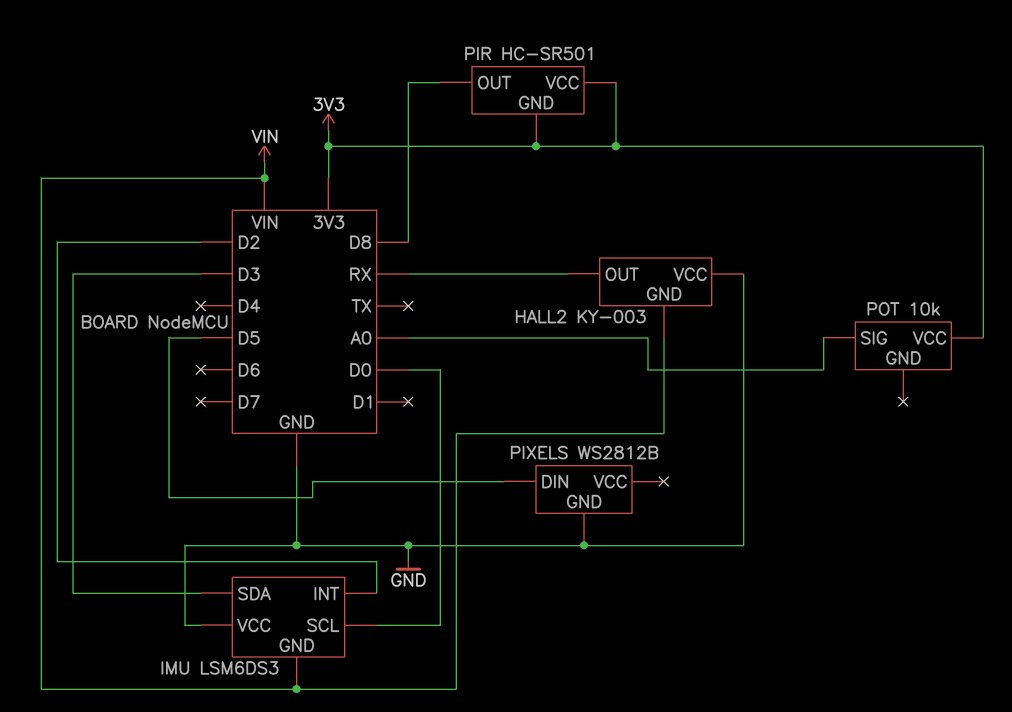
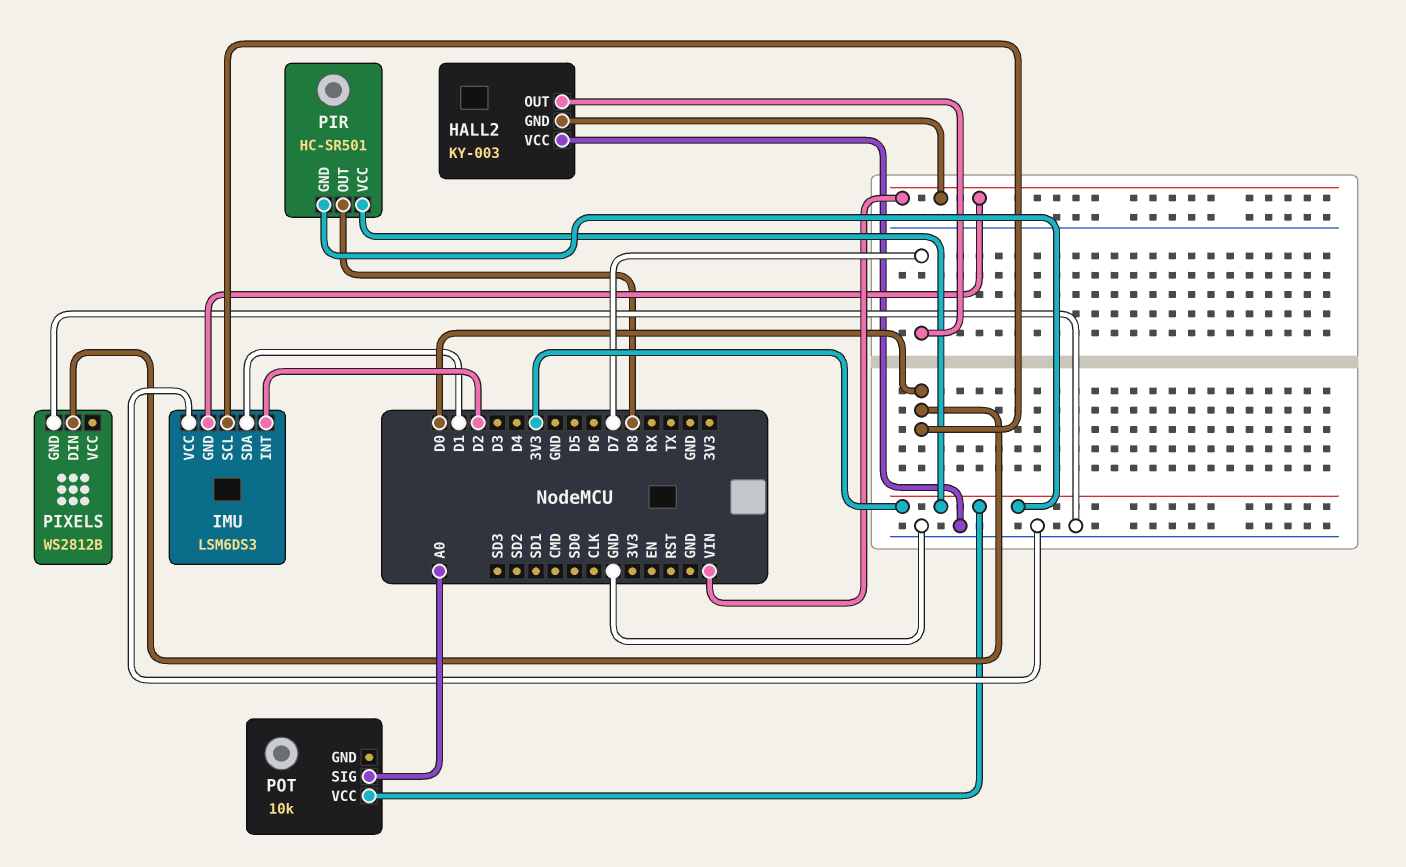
HALL2 pin OUT: RX -> D7
IMU pin SDA: D3 -> D1
PIXELS pin DIN: D5 -> D0

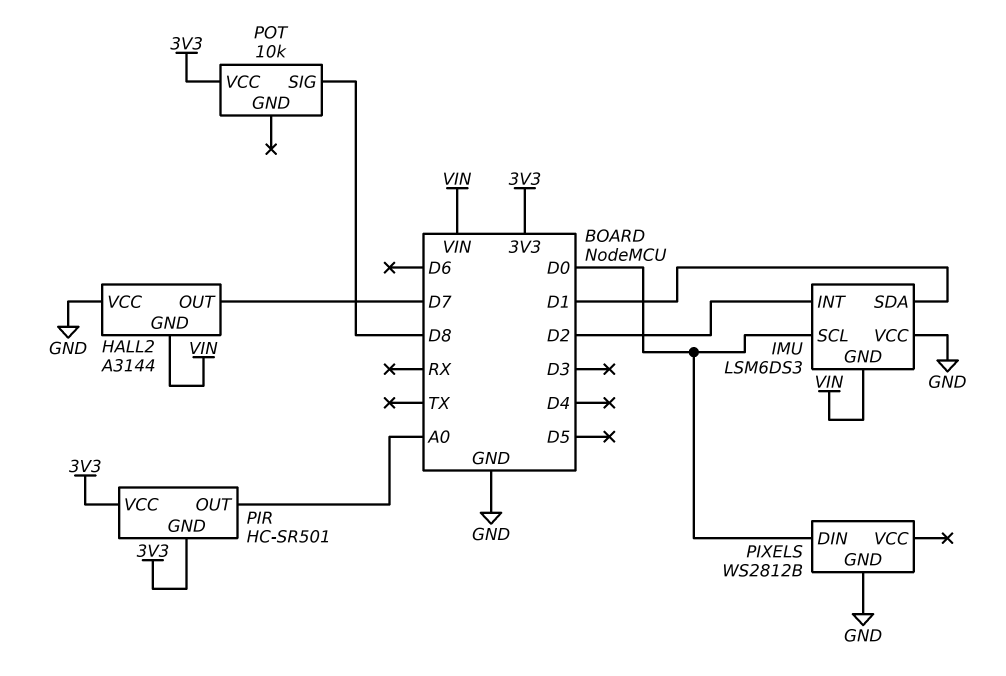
HALL2: KY-003 -> A3144
PIR pin OUT: D8 -> A0
POT pin SIG: A0 -> D8

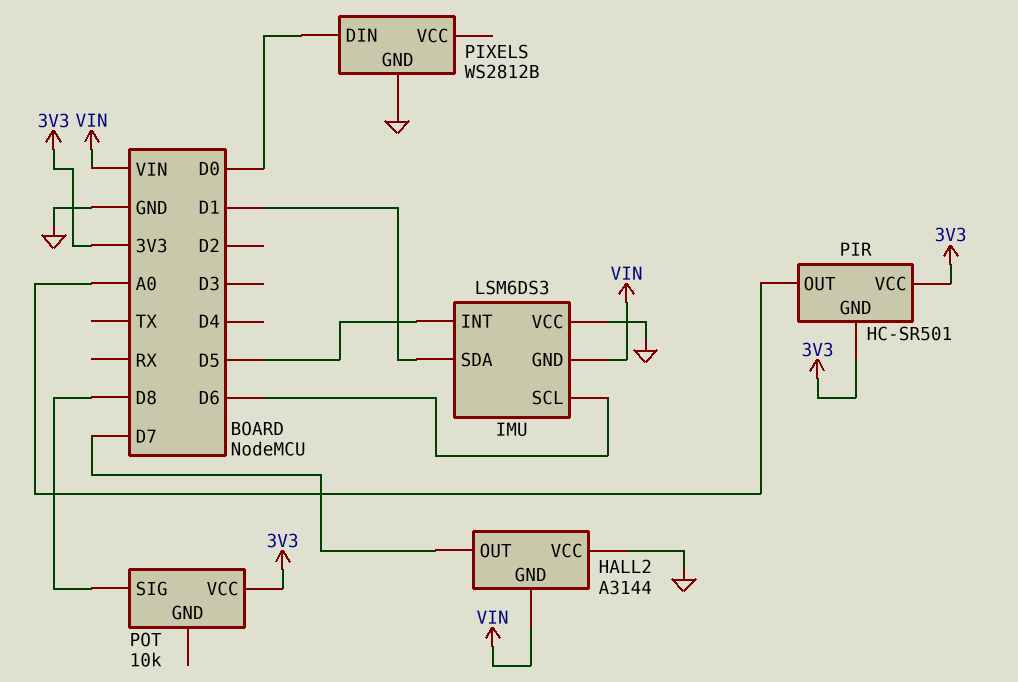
IMU pin INT: D2 -> D5
IMU pin SCL: D0 -> D6

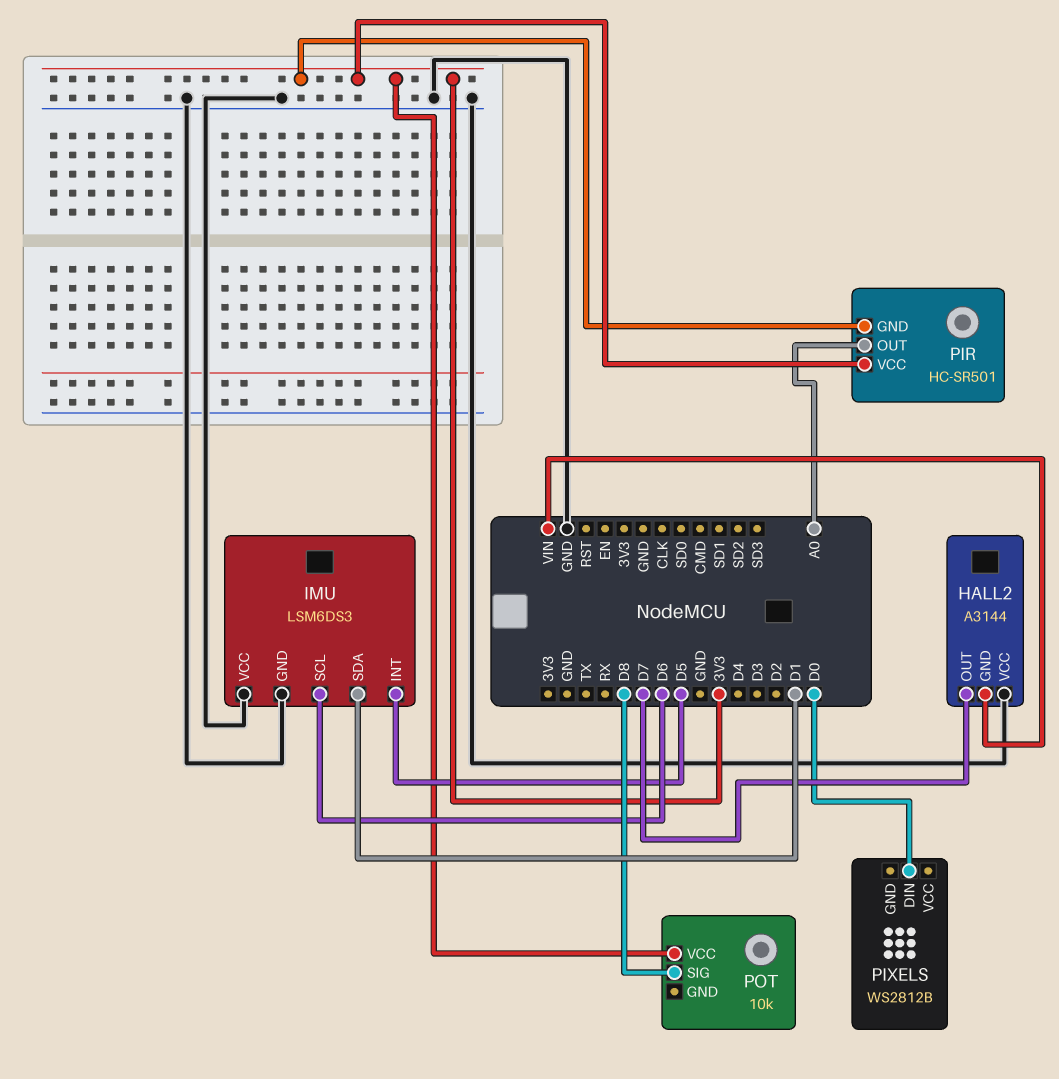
IMU pin GND: VIN -> GND
PIXELS pin GND: GND -> none

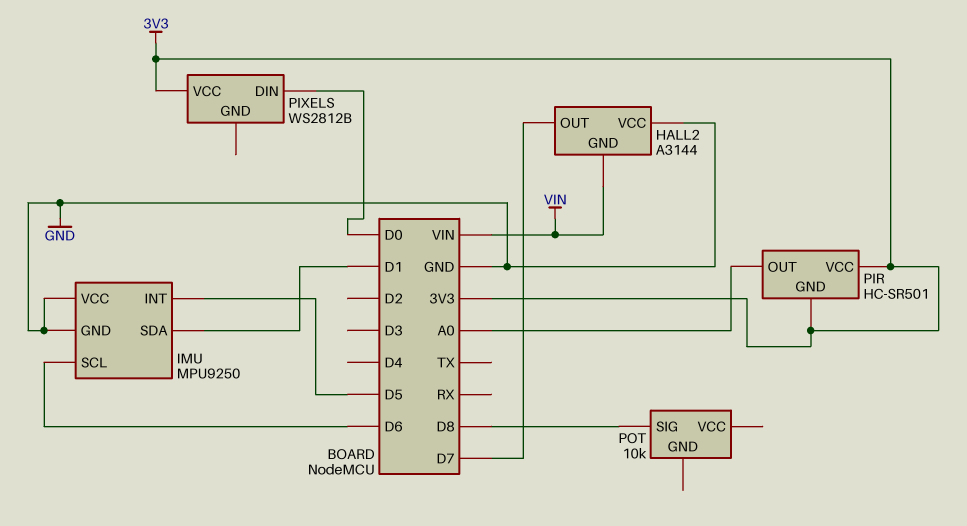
IMU: LSM6DS3 -> MPU9250
PIXELS pin VCC: none -> 3V3
POT pin VCC: 3V3 -> none

